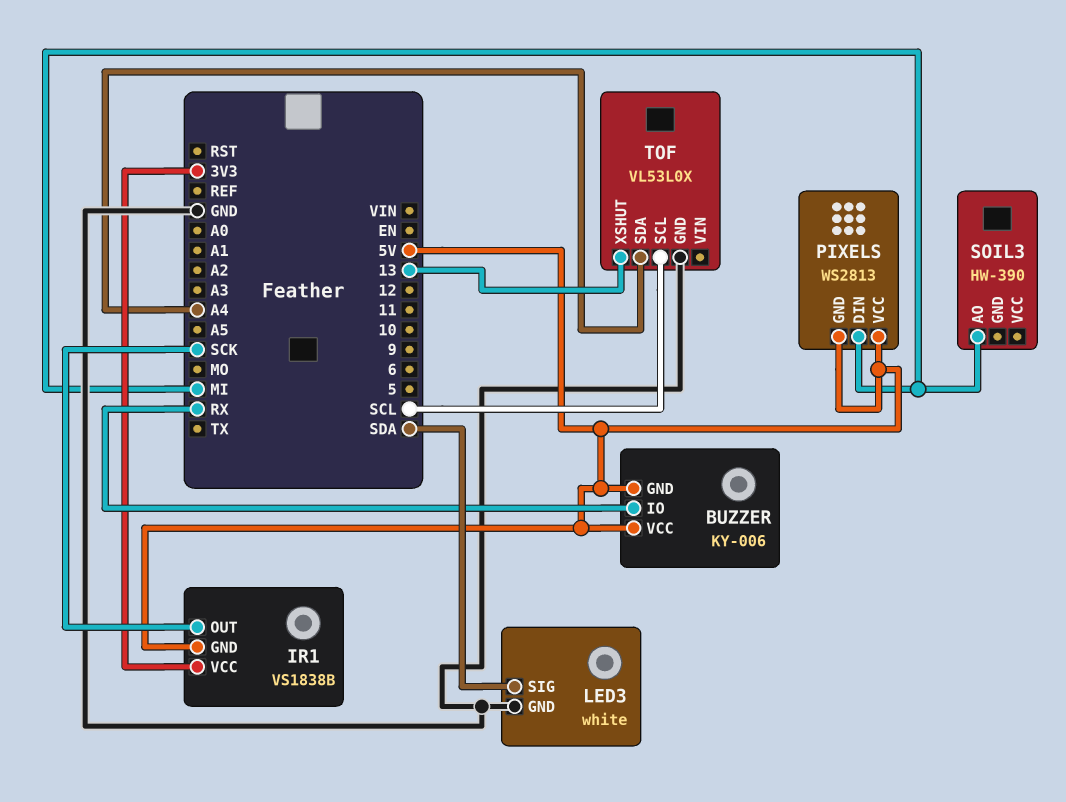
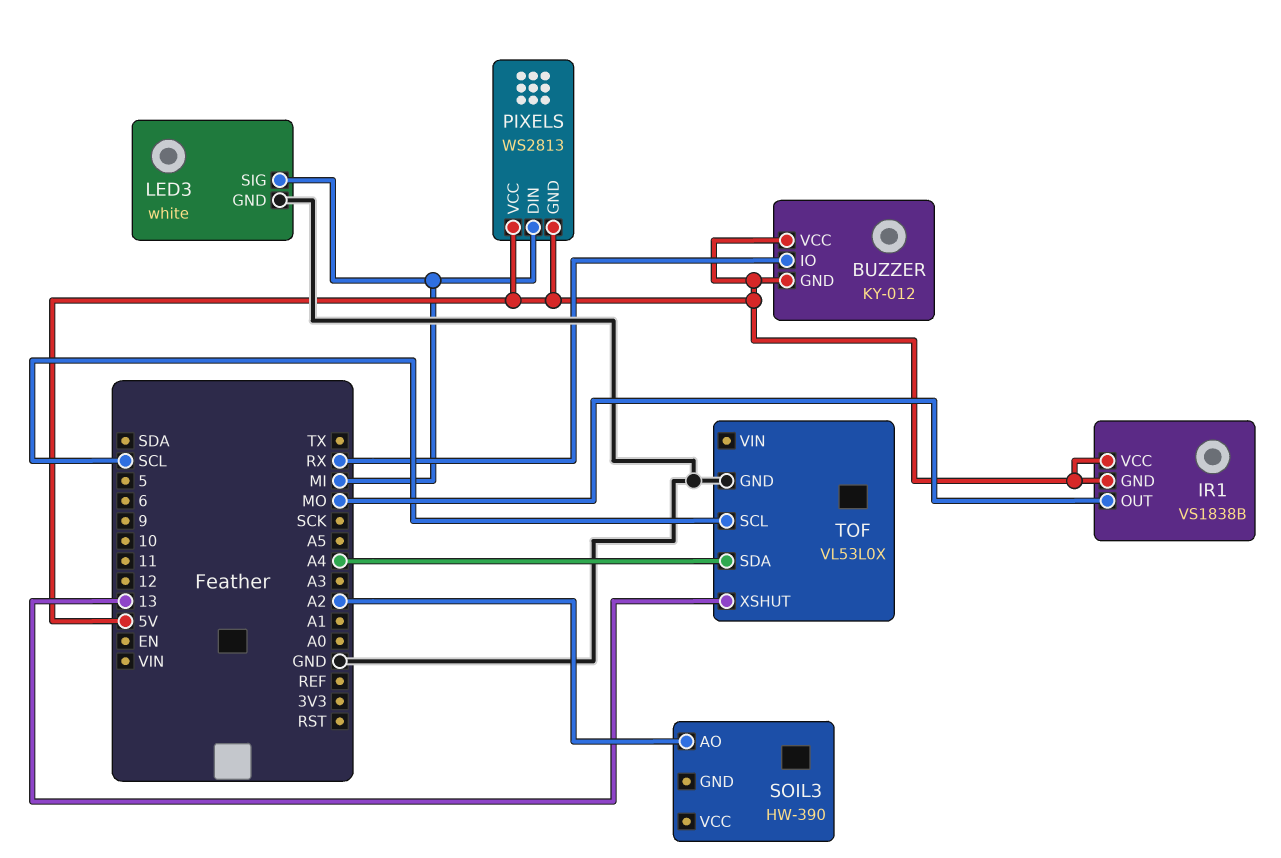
BUZZER: KY-006 -> KY-012
IR1 pin OUT: SCK -> MO
IR1 pin VCC: 3V3 -> 5V
LED3 pin SIG: SDA -> MI
SOIL3 pin AO: MI -> A2

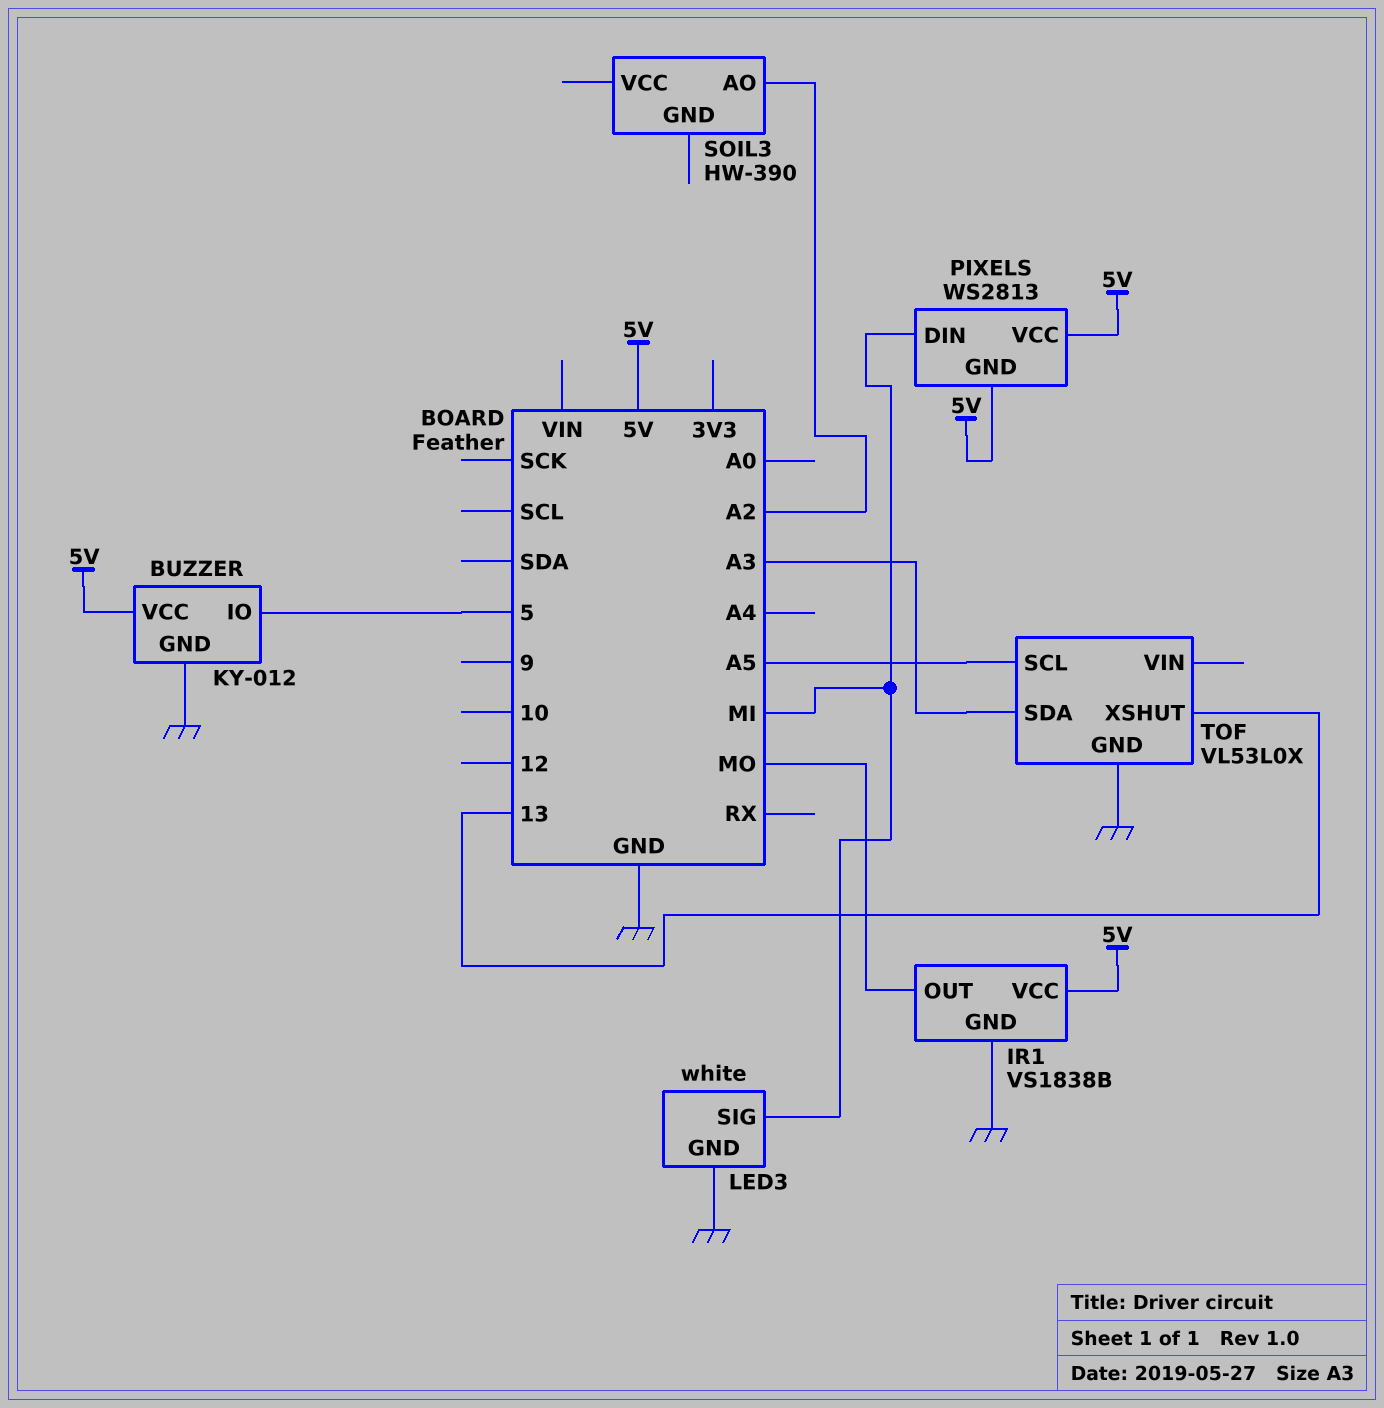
BUZZER pin GND: 5V -> GND
BUZZER pin IO: RX -> 5
IR1 pin GND: 5V -> GND
TOF pin SCL: SCL -> A5
TOF pin SDA: A4 -> A3

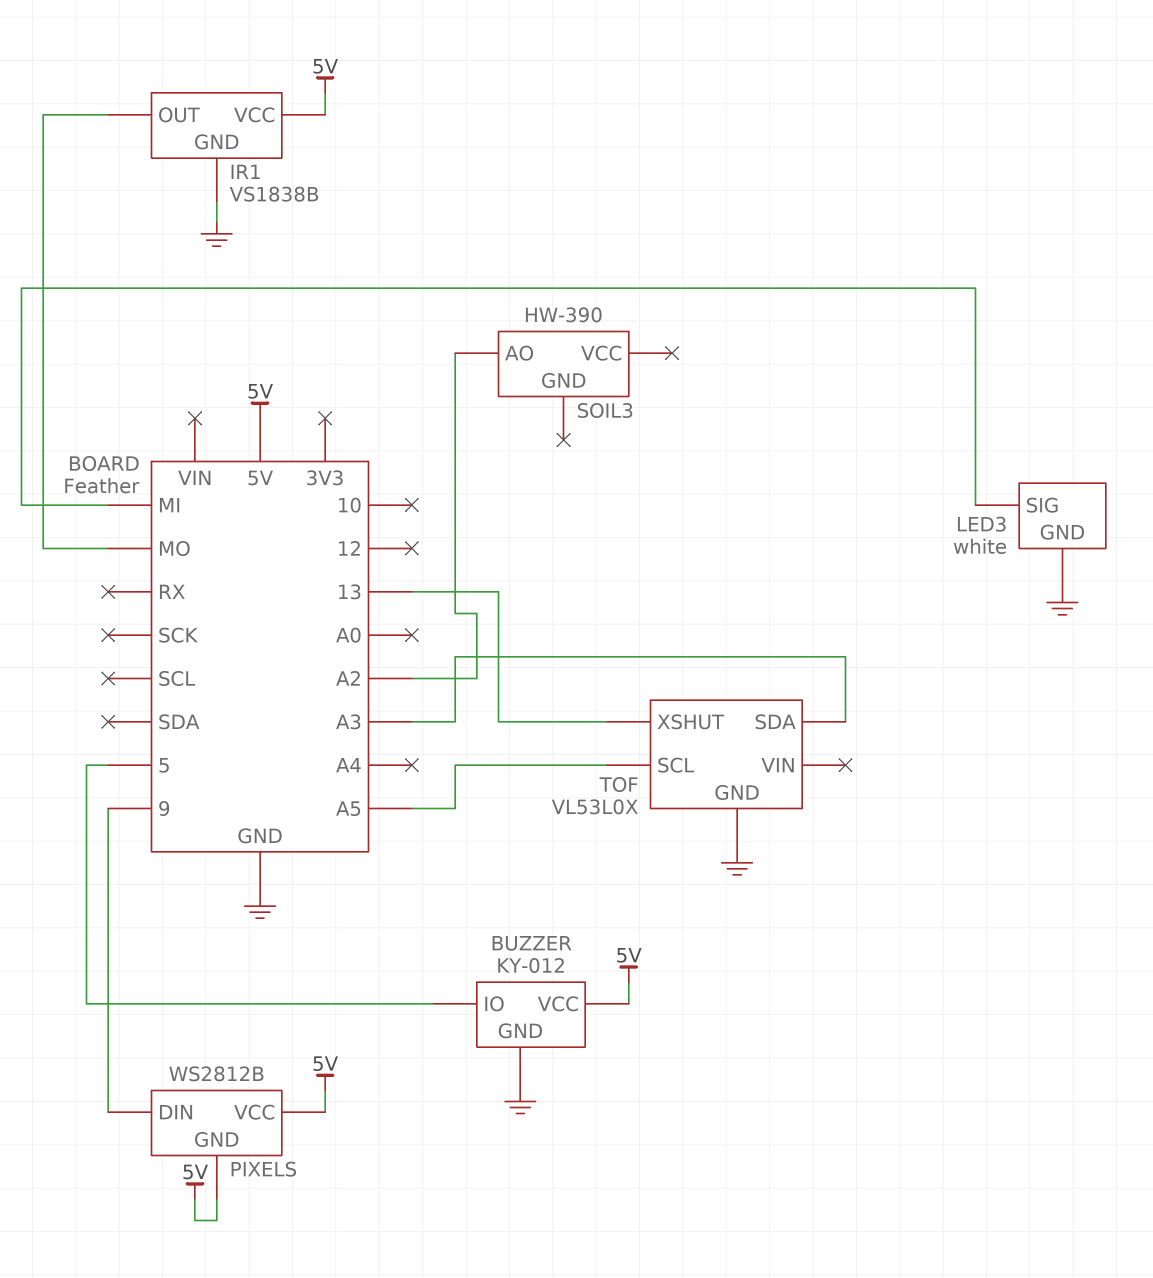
PIXELS: WS2813 -> WS2812B
PIXELS pin DIN: MI -> 9

